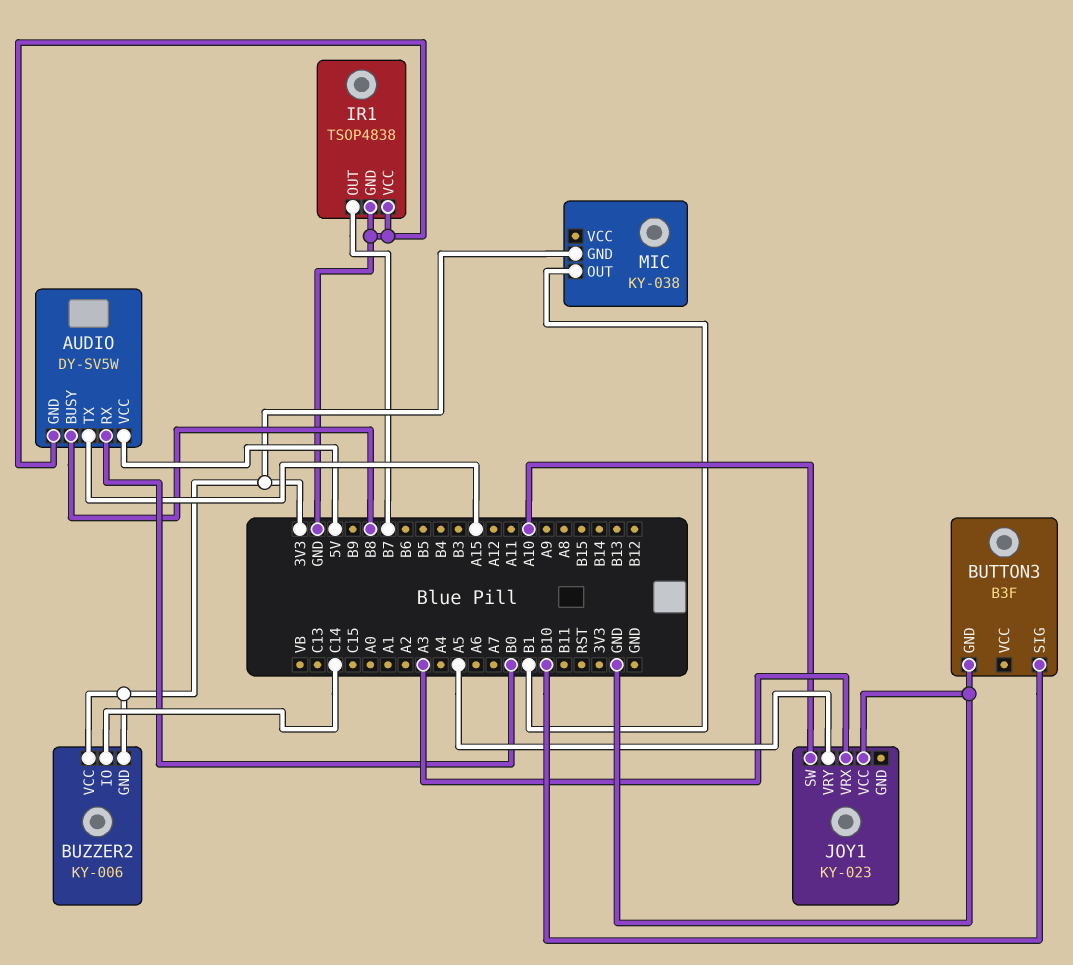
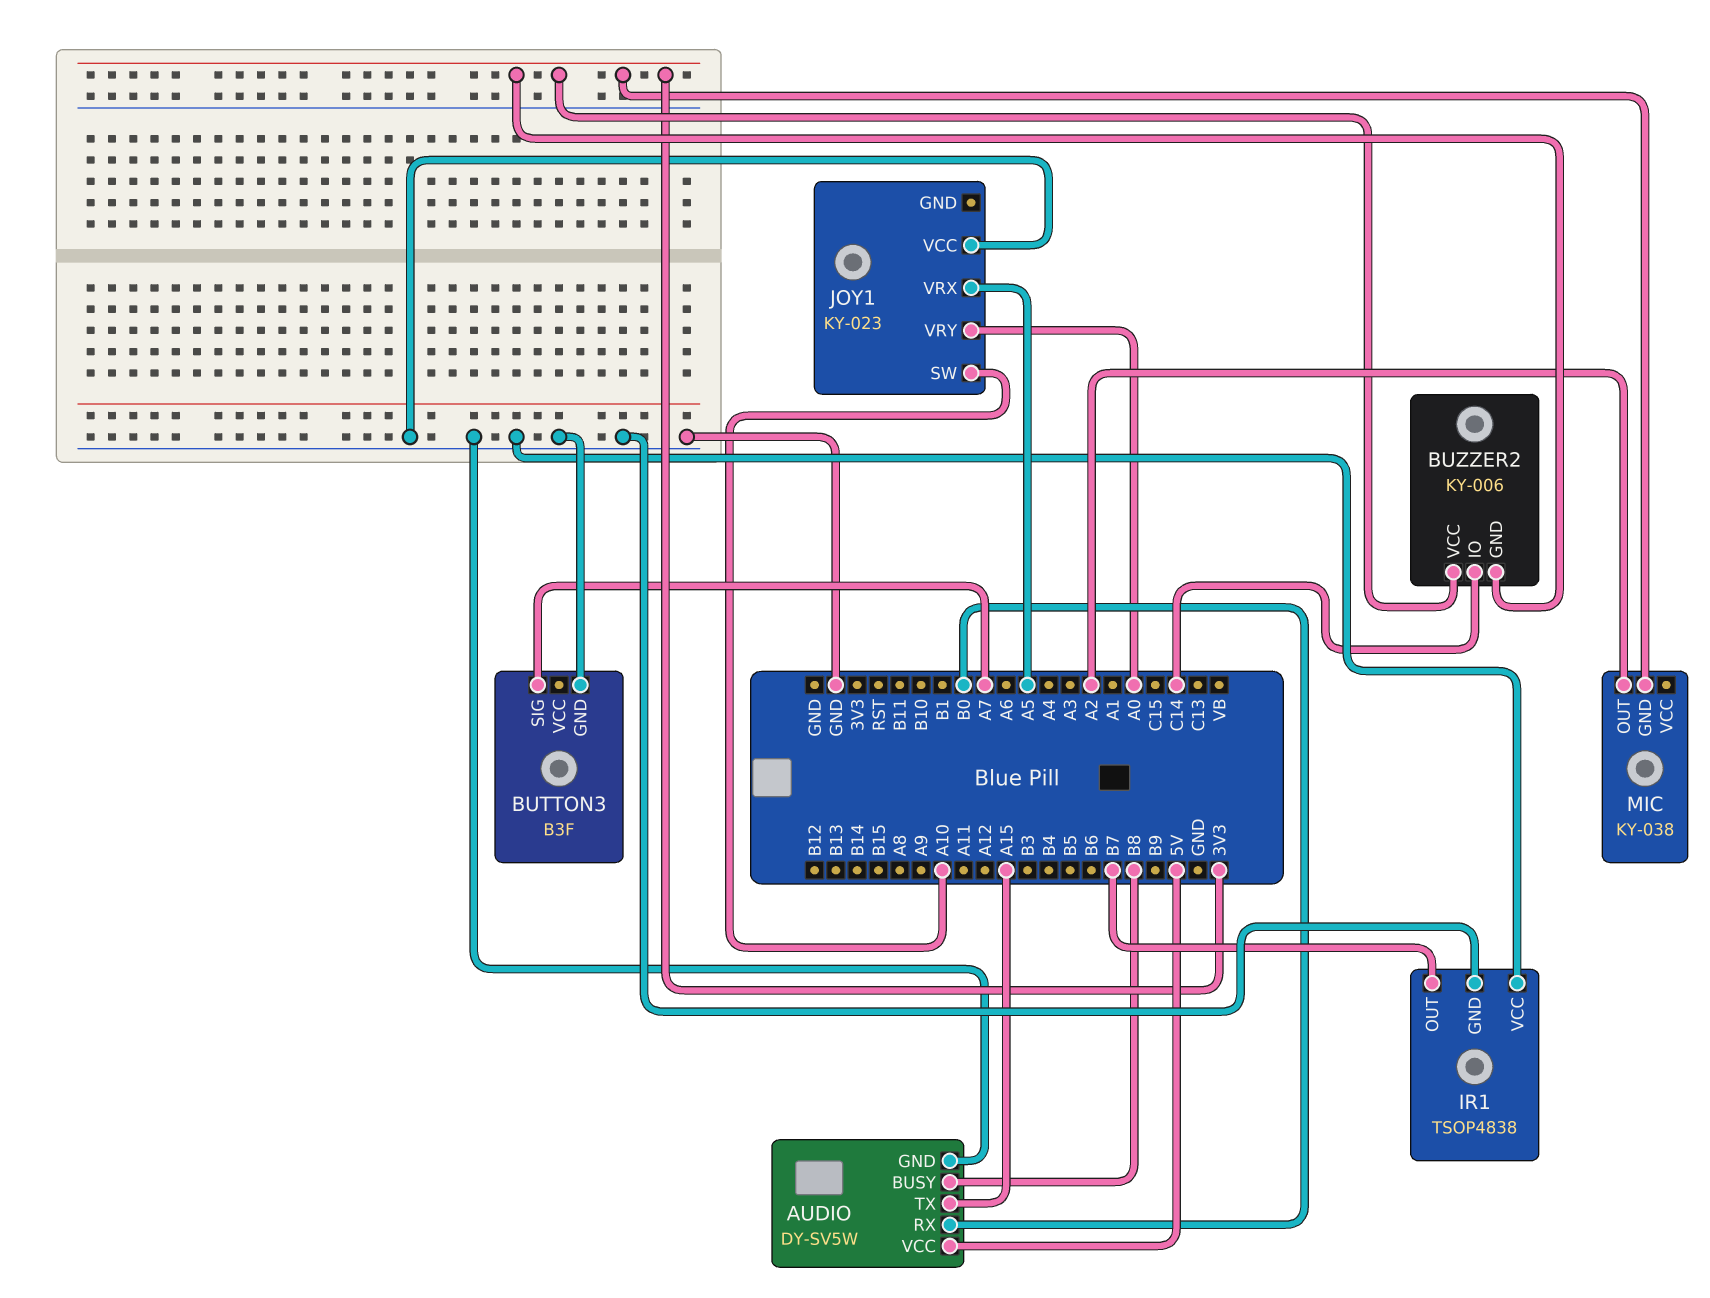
BUTTON3 pin SIG: B10 -> A7
JOY1 pin VRX: A3 -> A5
JOY1 pin VRY: A5 -> A0
MIC pin OUT: B1 -> A2

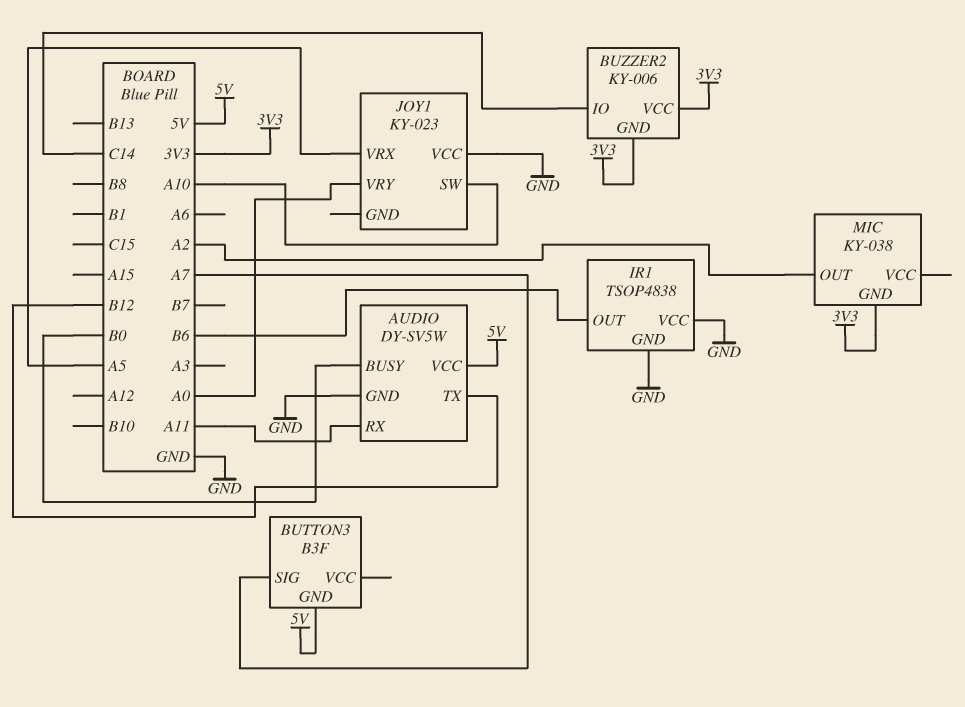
AUDIO pin BUSY: B8 -> B0
AUDIO pin RX: B0 -> A11
AUDIO pin TX: A15 -> B12
BUTTON3 pin GND: GND -> 5V
IR1 pin OUT: B7 -> B6

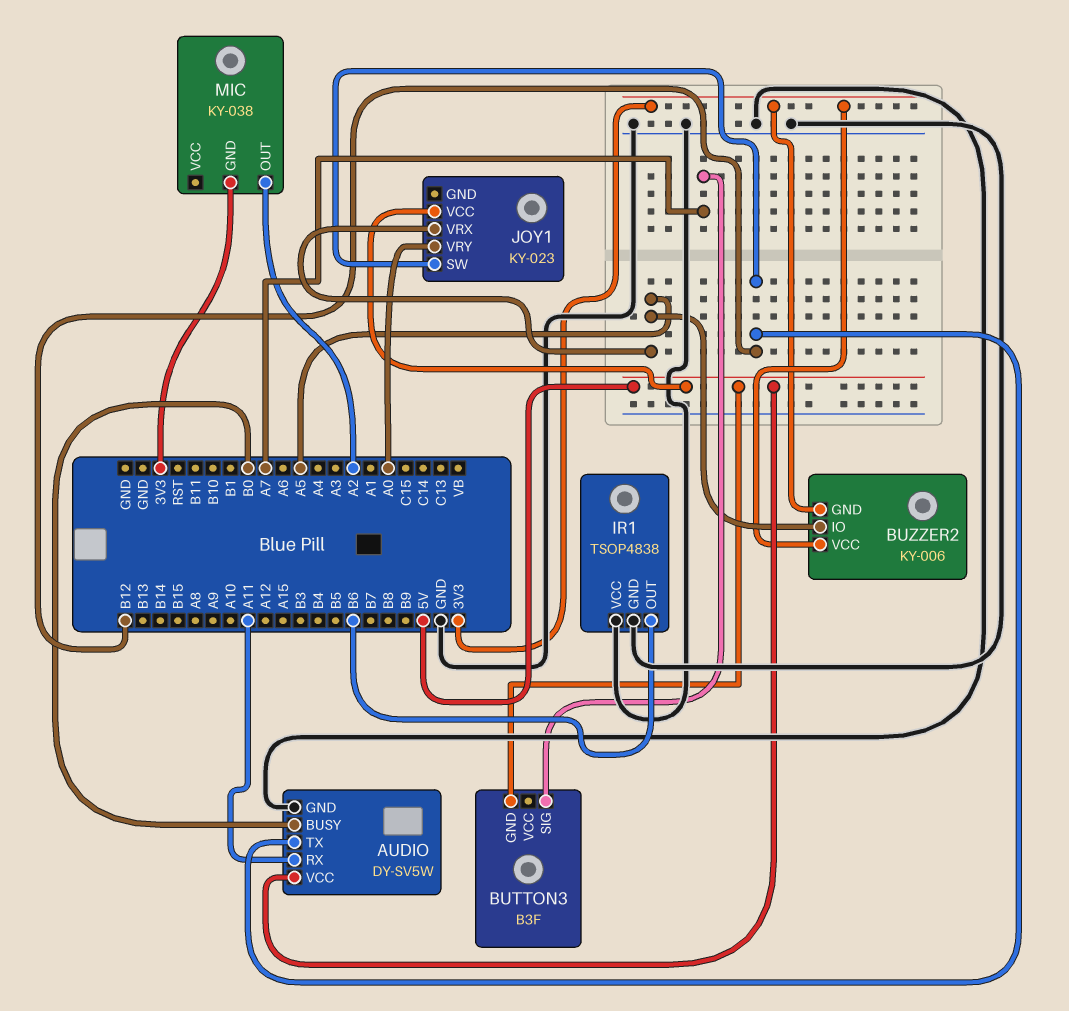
BUZZER2 pin IO: C14 -> A5
JOY1 pin SW: A10 -> B12
JOY1 pin VCC: GND -> 5V

